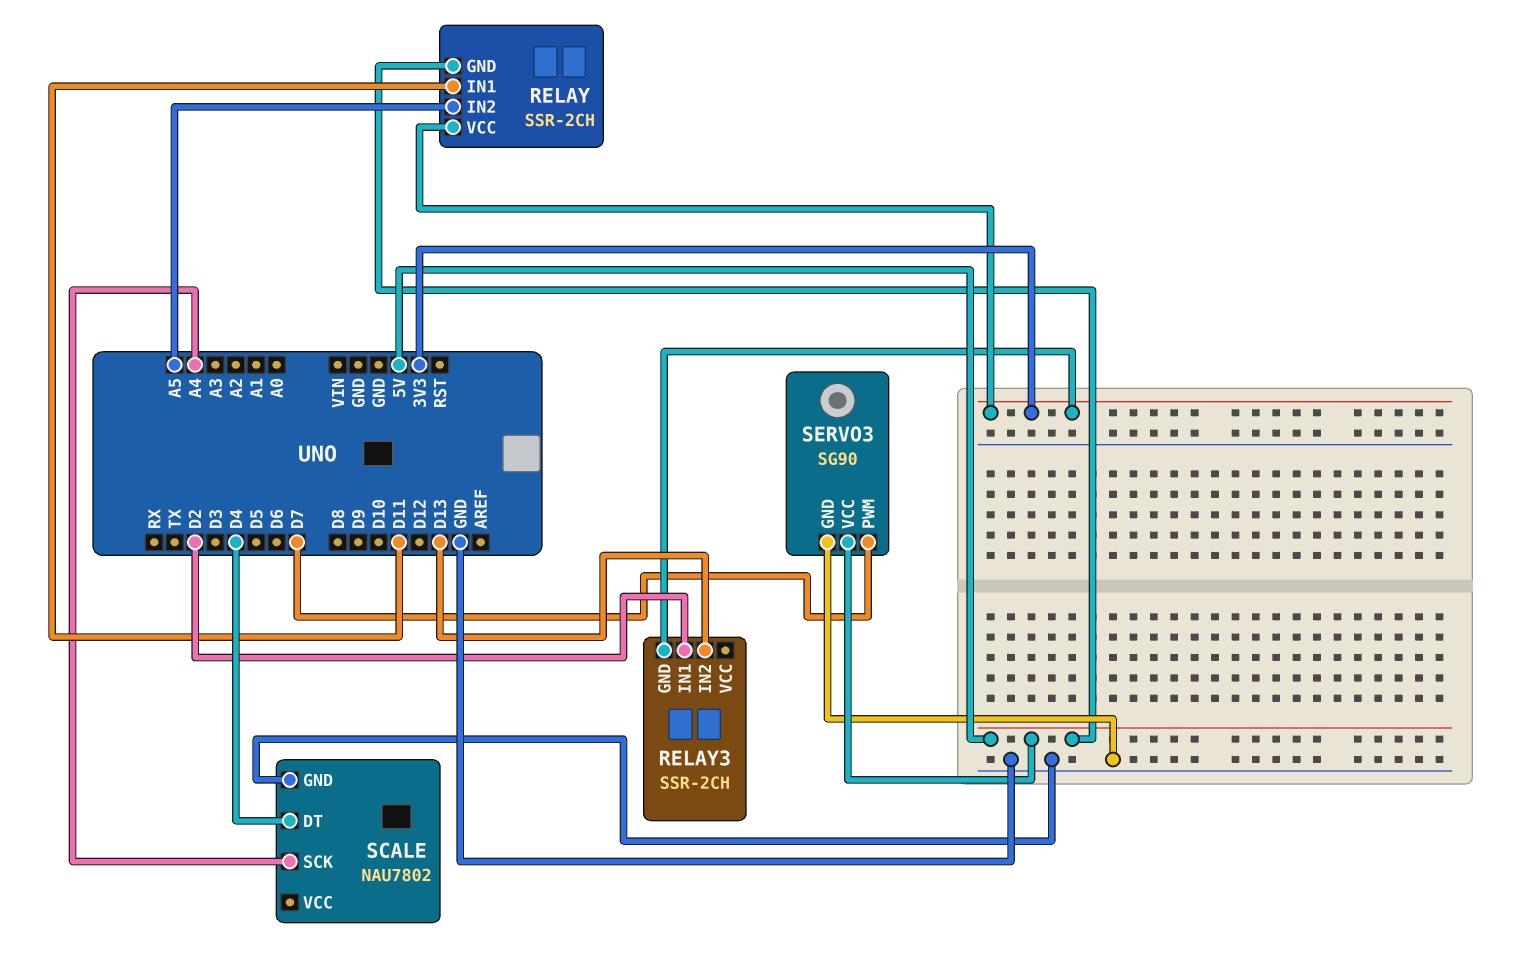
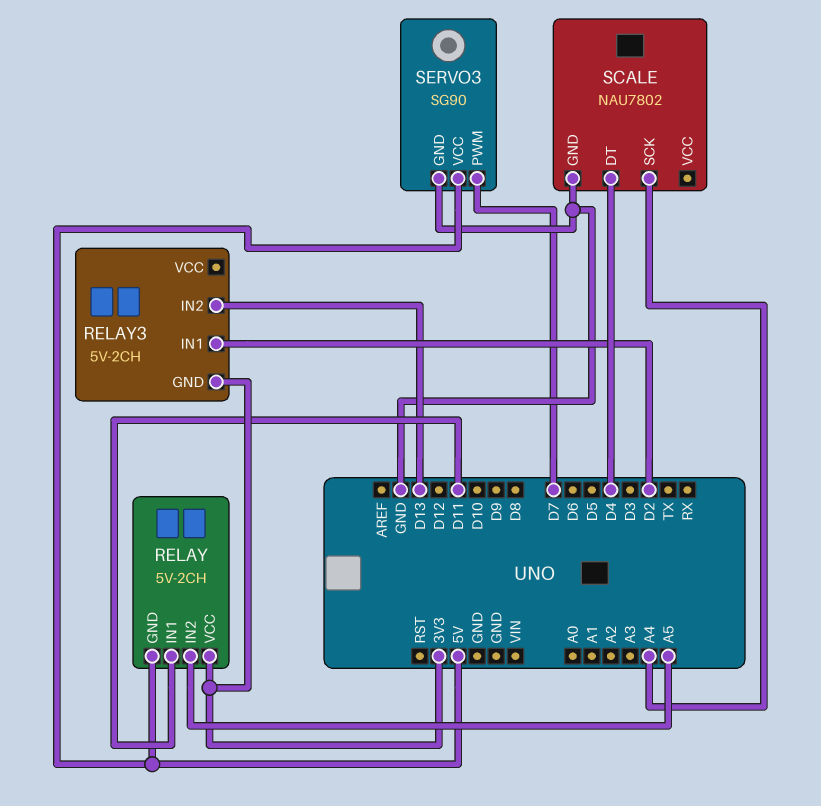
RELAY: SSR-2CH -> 5V-2CH
RELAY3: SSR-2CH -> 5V-2CH

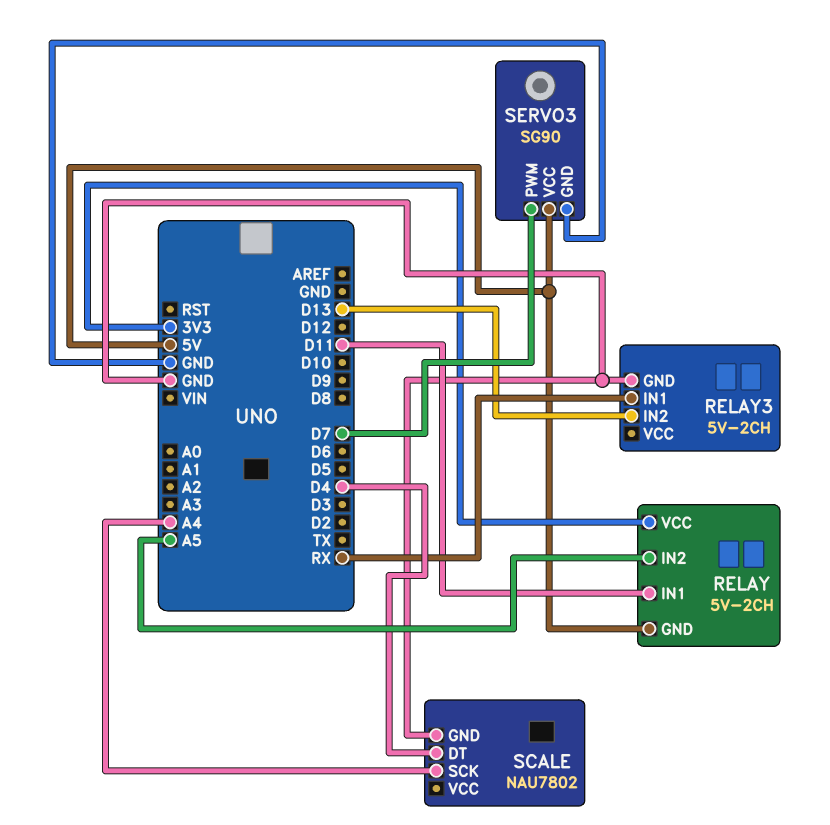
RELAY3 pin GND: 3V3 -> GND
RELAY3 pin IN1: D2 -> RX

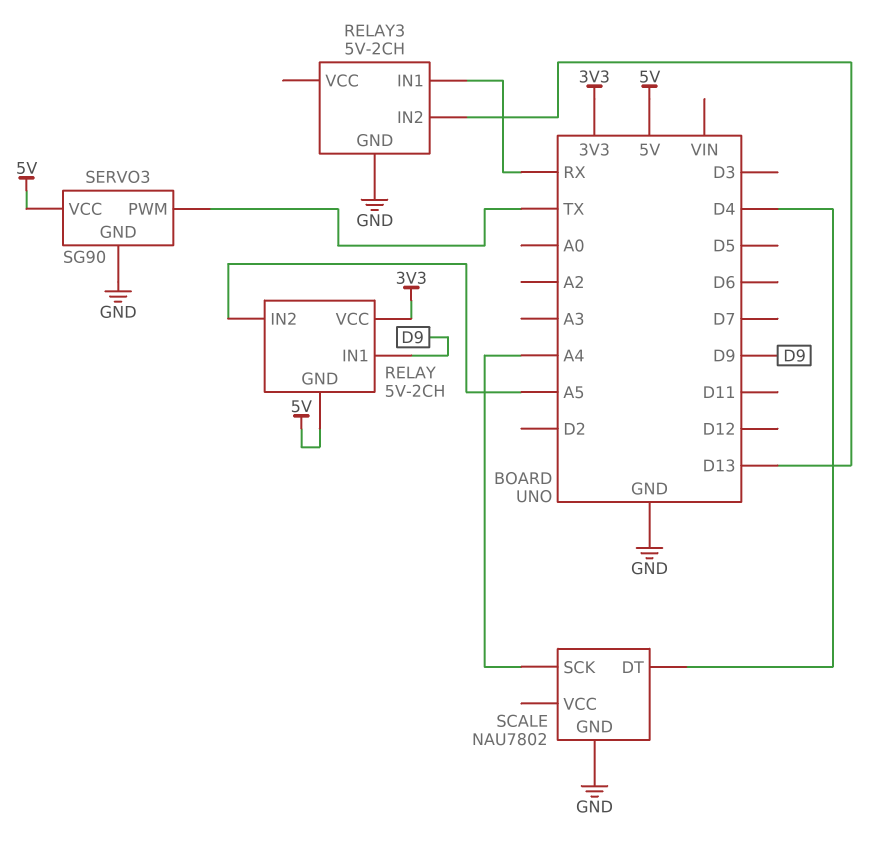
RELAY pin IN1: D11 -> D9
SERVO3 pin PWM: D7 -> TX

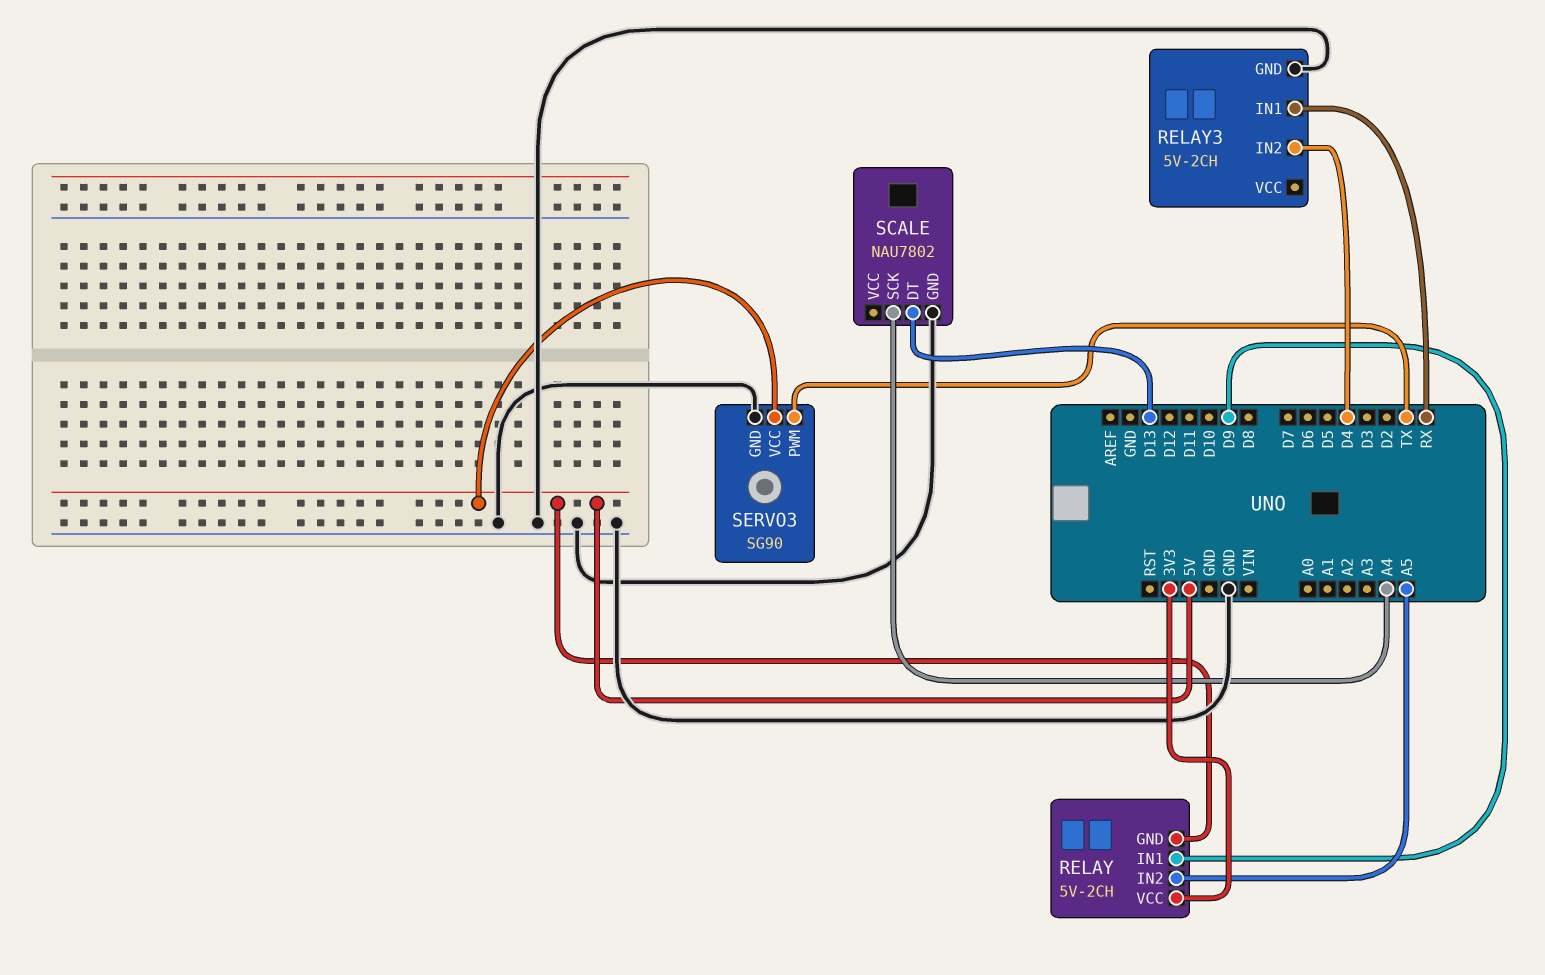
RELAY3 pin IN2: D13 -> D4
SCALE pin DT: D4 -> D13

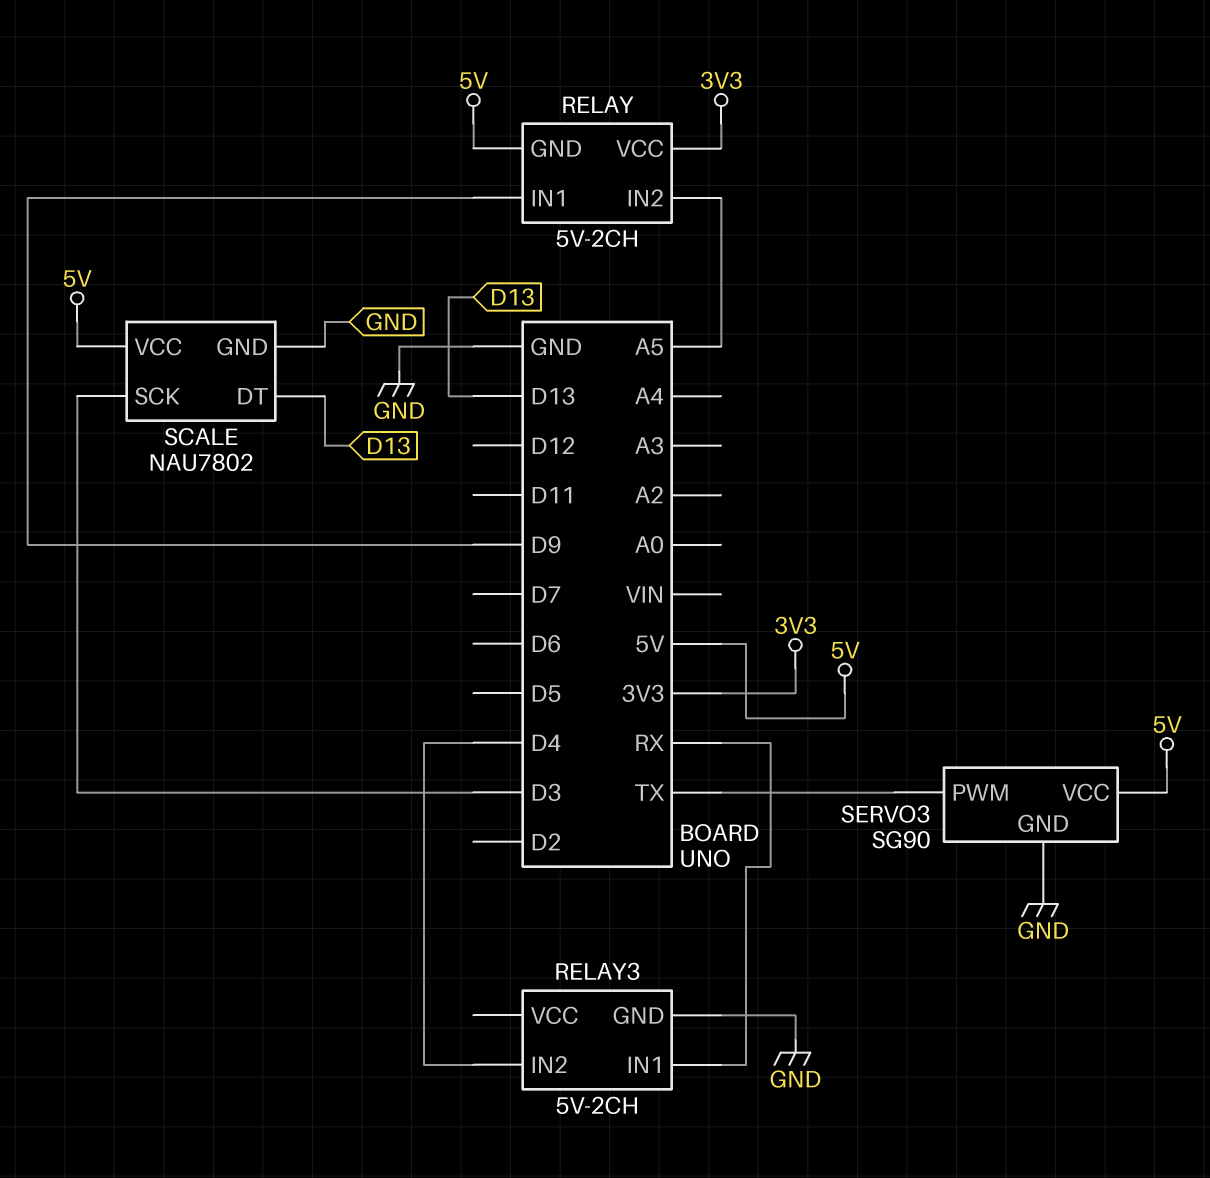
SCALE pin SCK: A4 -> D3
SCALE pin VCC: none -> 5V

